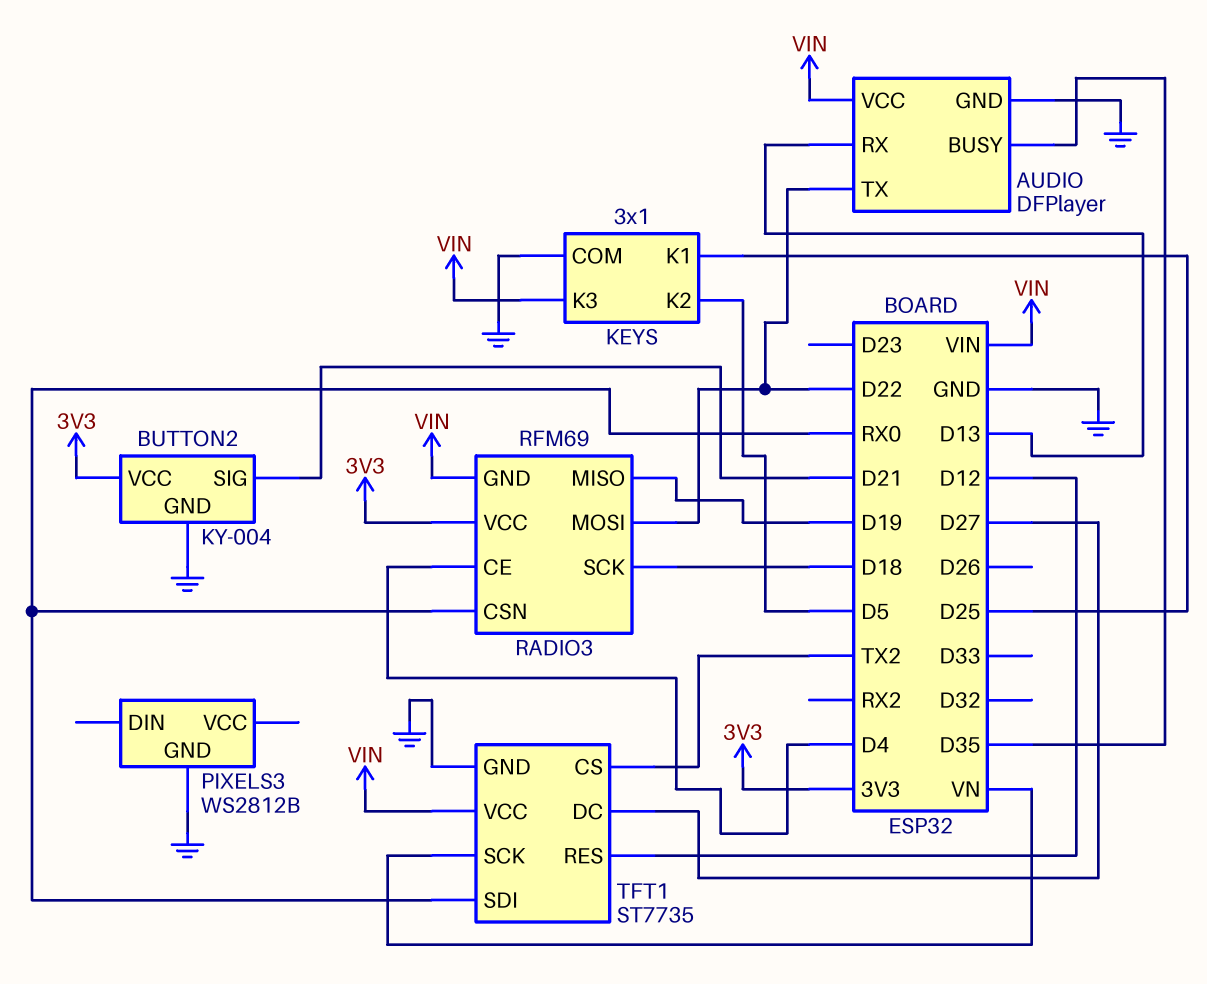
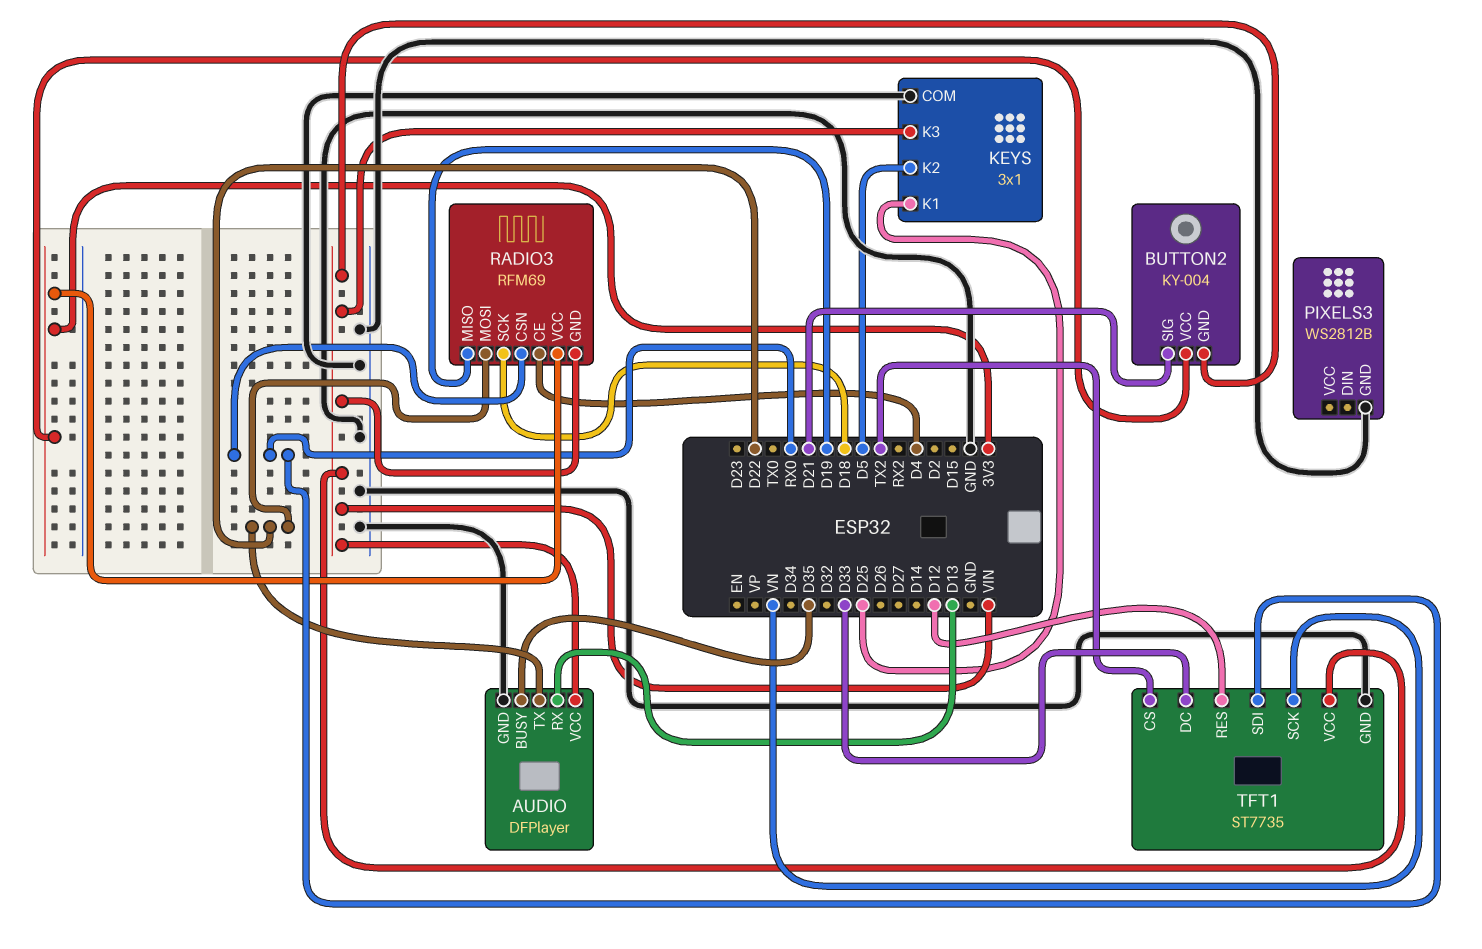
BUTTON2 pin GND: GND -> VIN
TFT1 pin DC: D27 -> D33

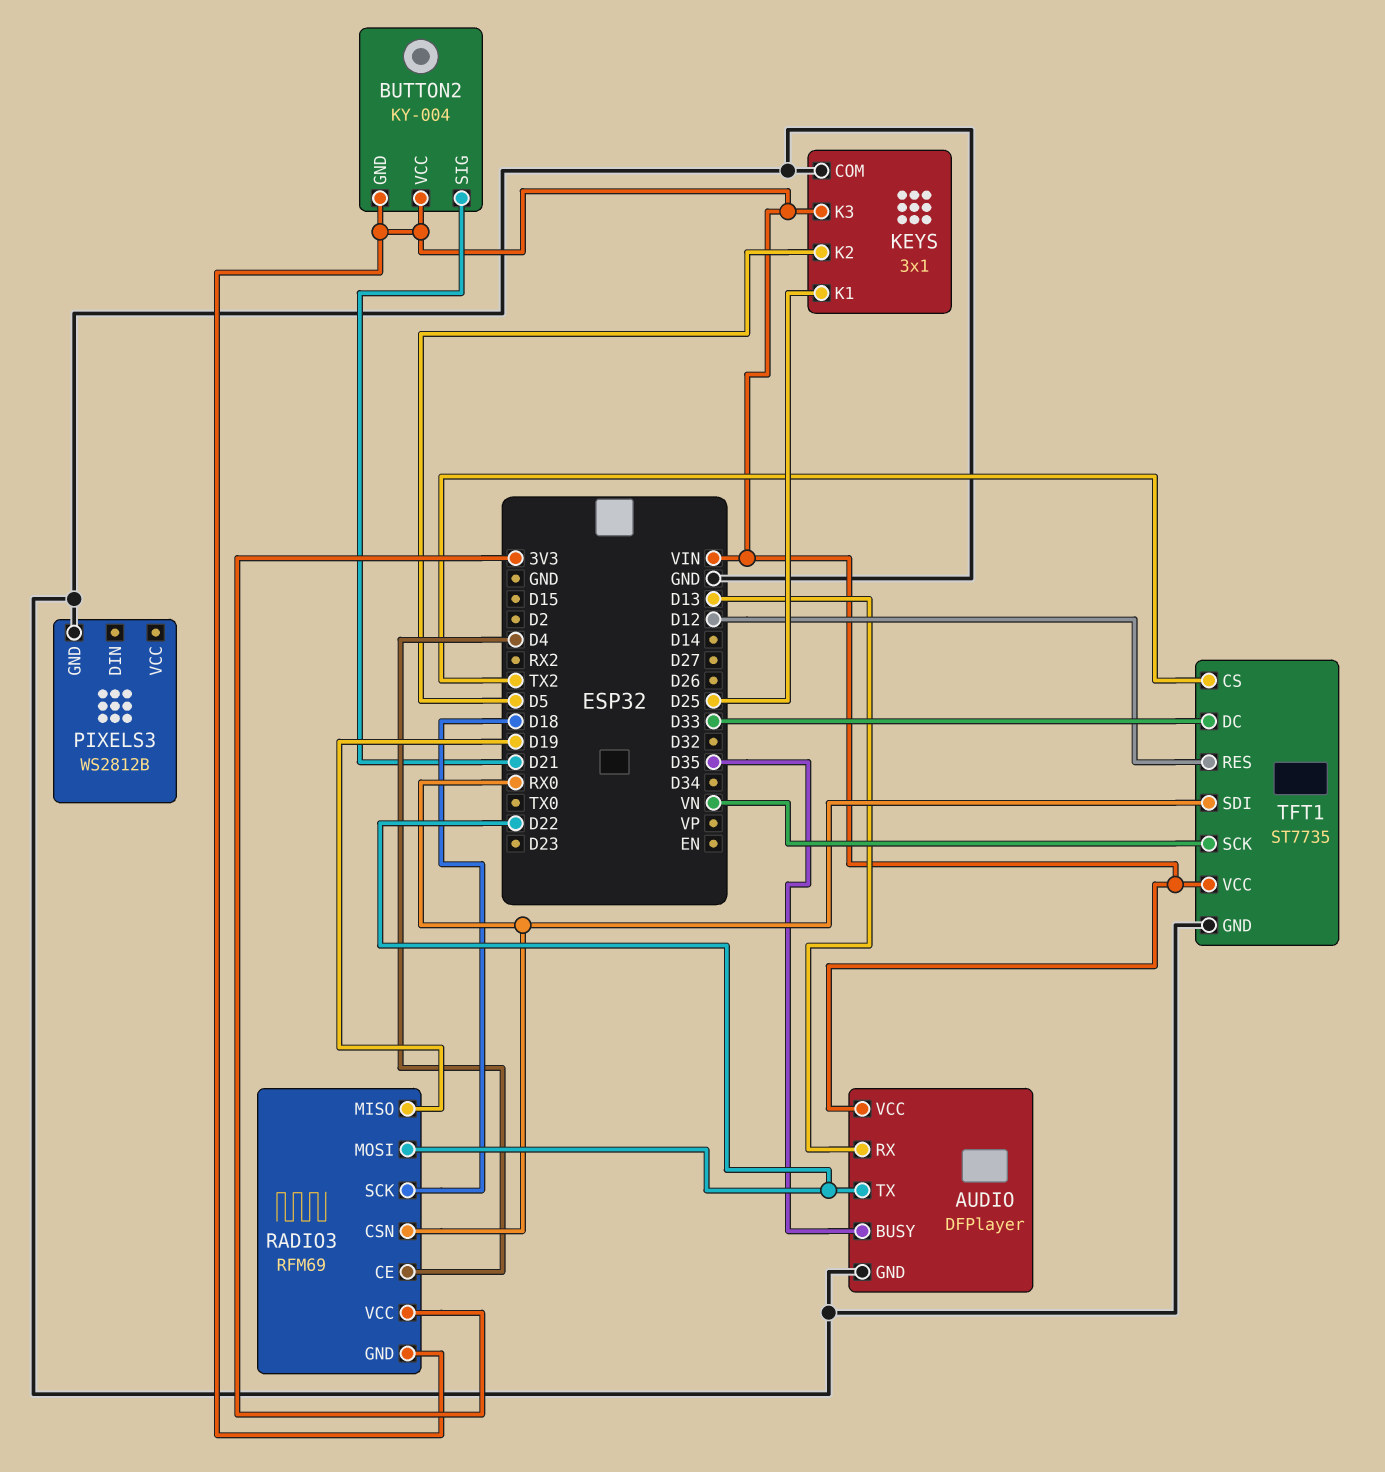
BUTTON2 pin VCC: 3V3 -> VIN

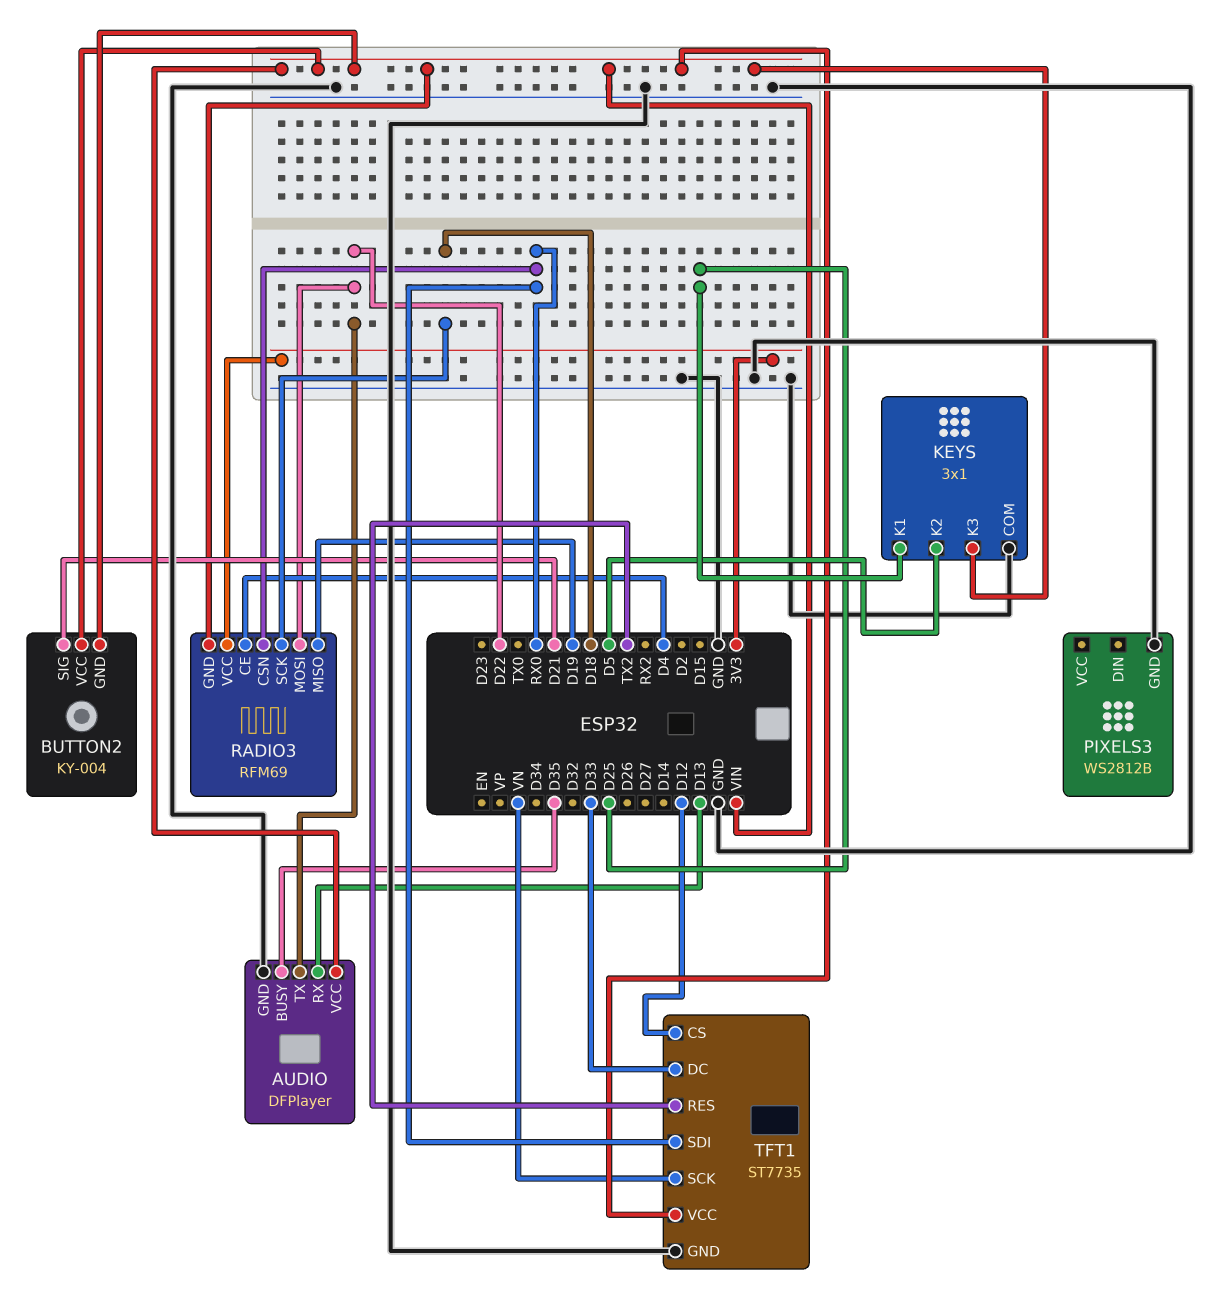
TFT1 pin CS: TX2 -> D12
TFT1 pin RES: D12 -> TX2

